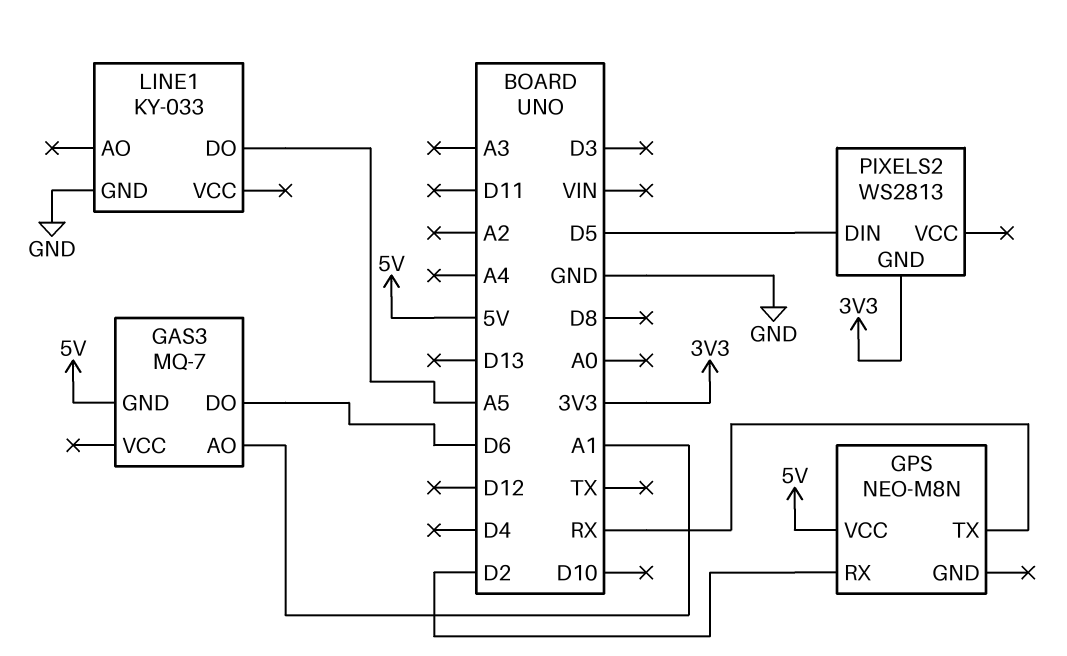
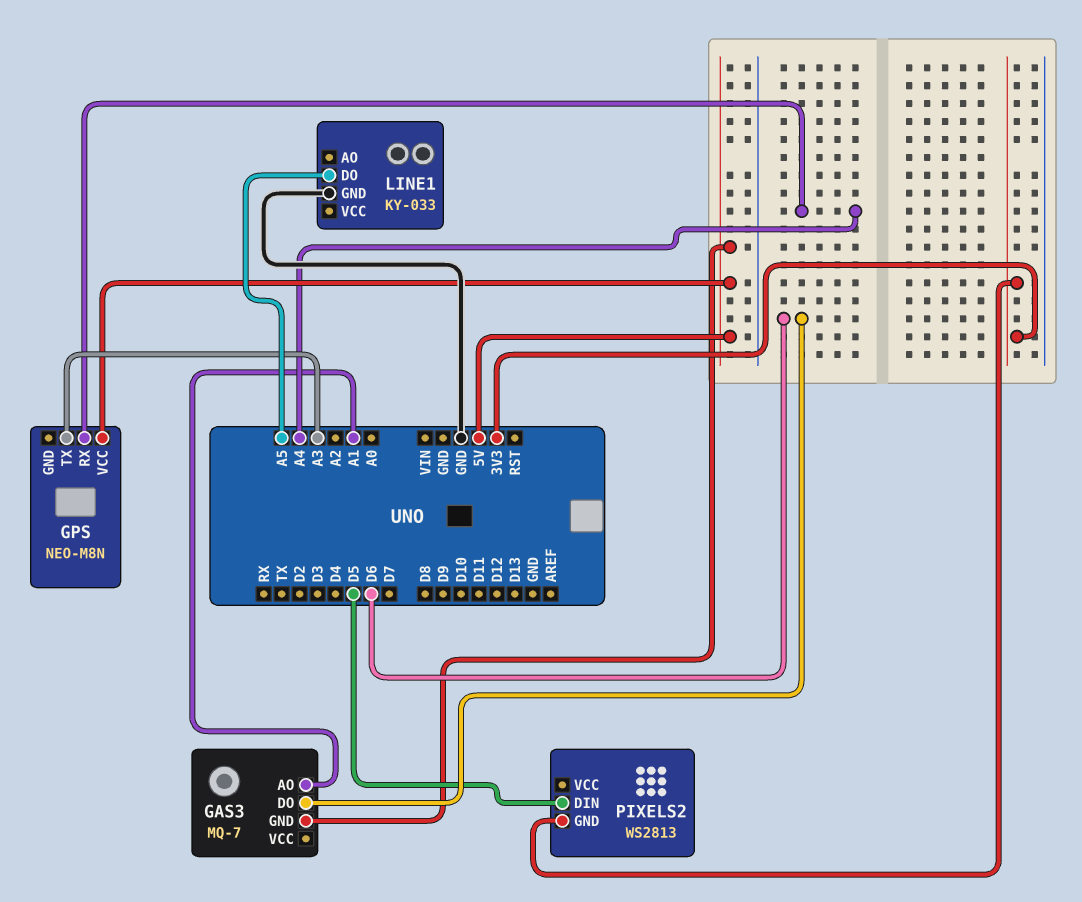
GPS pin RX: D2 -> A4
GPS pin TX: RX -> A3

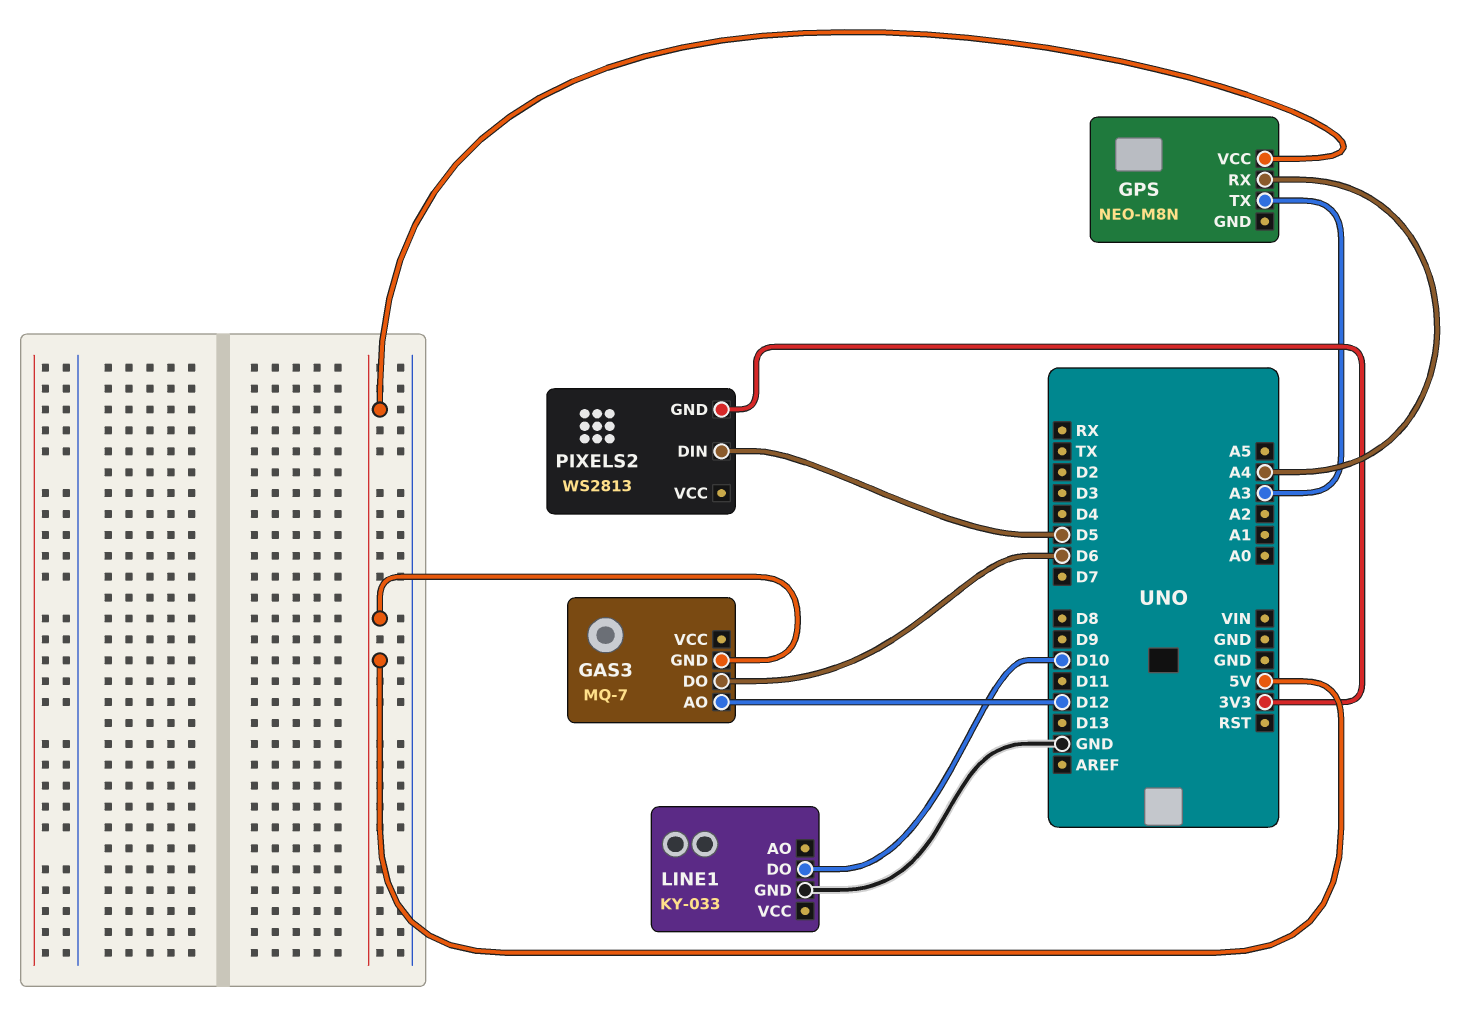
GAS3 pin AO: A1 -> D12
LINE1 pin DO: A5 -> D10

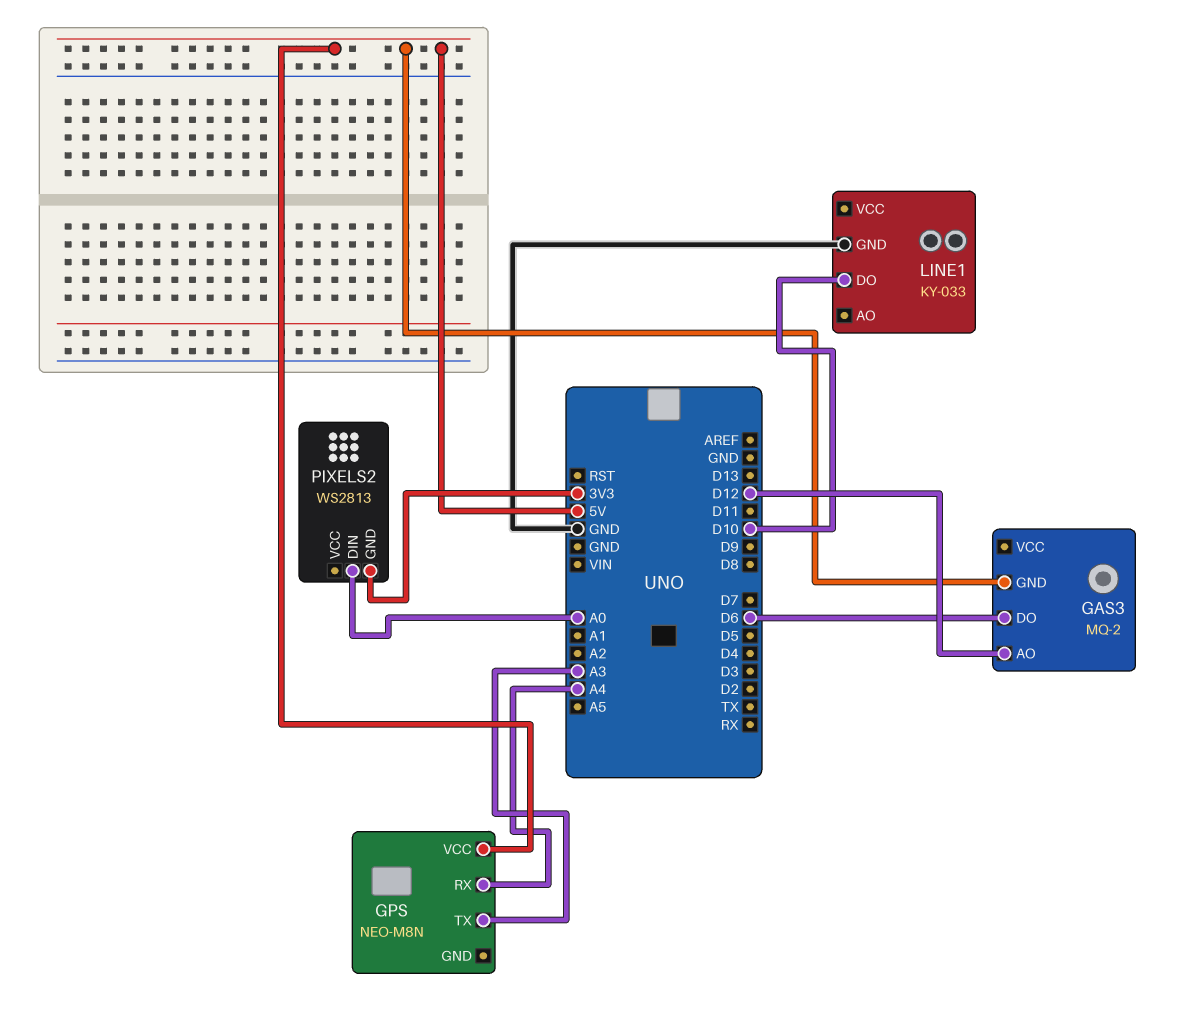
GAS3: MQ-7 -> MQ-2
PIXELS2 pin DIN: D5 -> A0

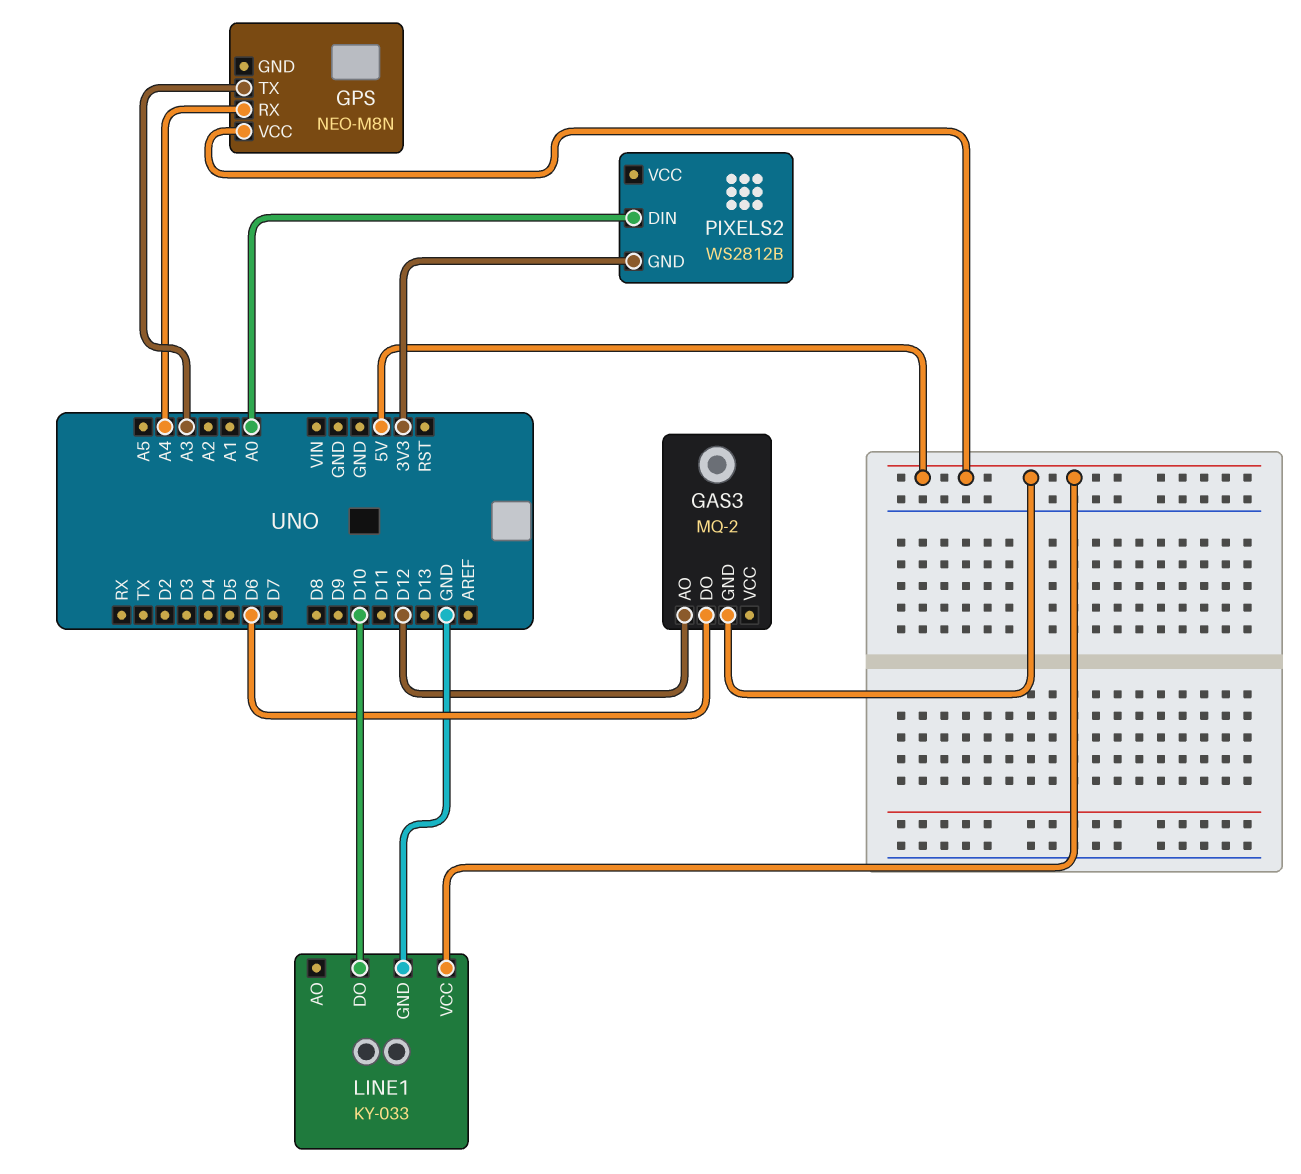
LINE1 pin VCC: none -> 5V
PIXELS2: WS2813 -> WS2812B

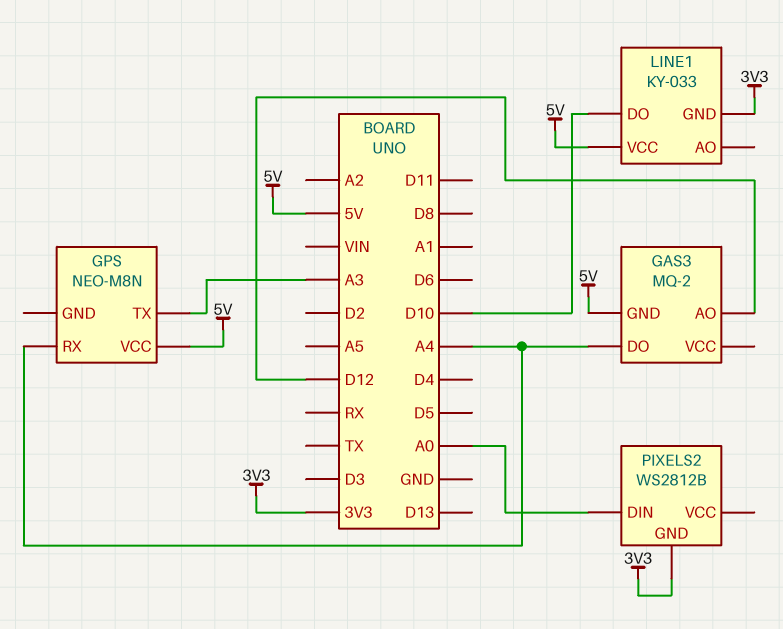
GAS3 pin DO: D6 -> A4
LINE1 pin GND: GND -> 3V3

